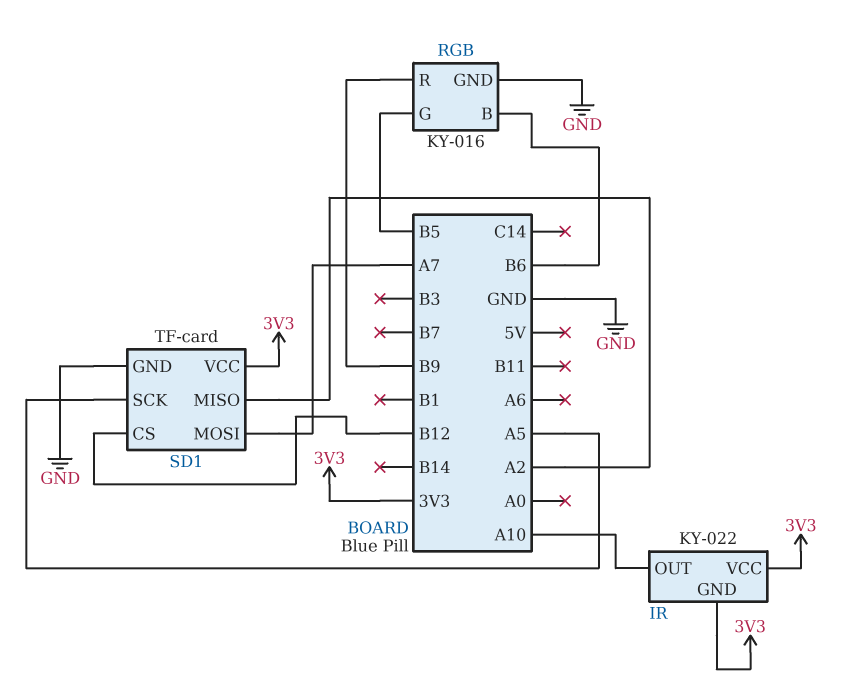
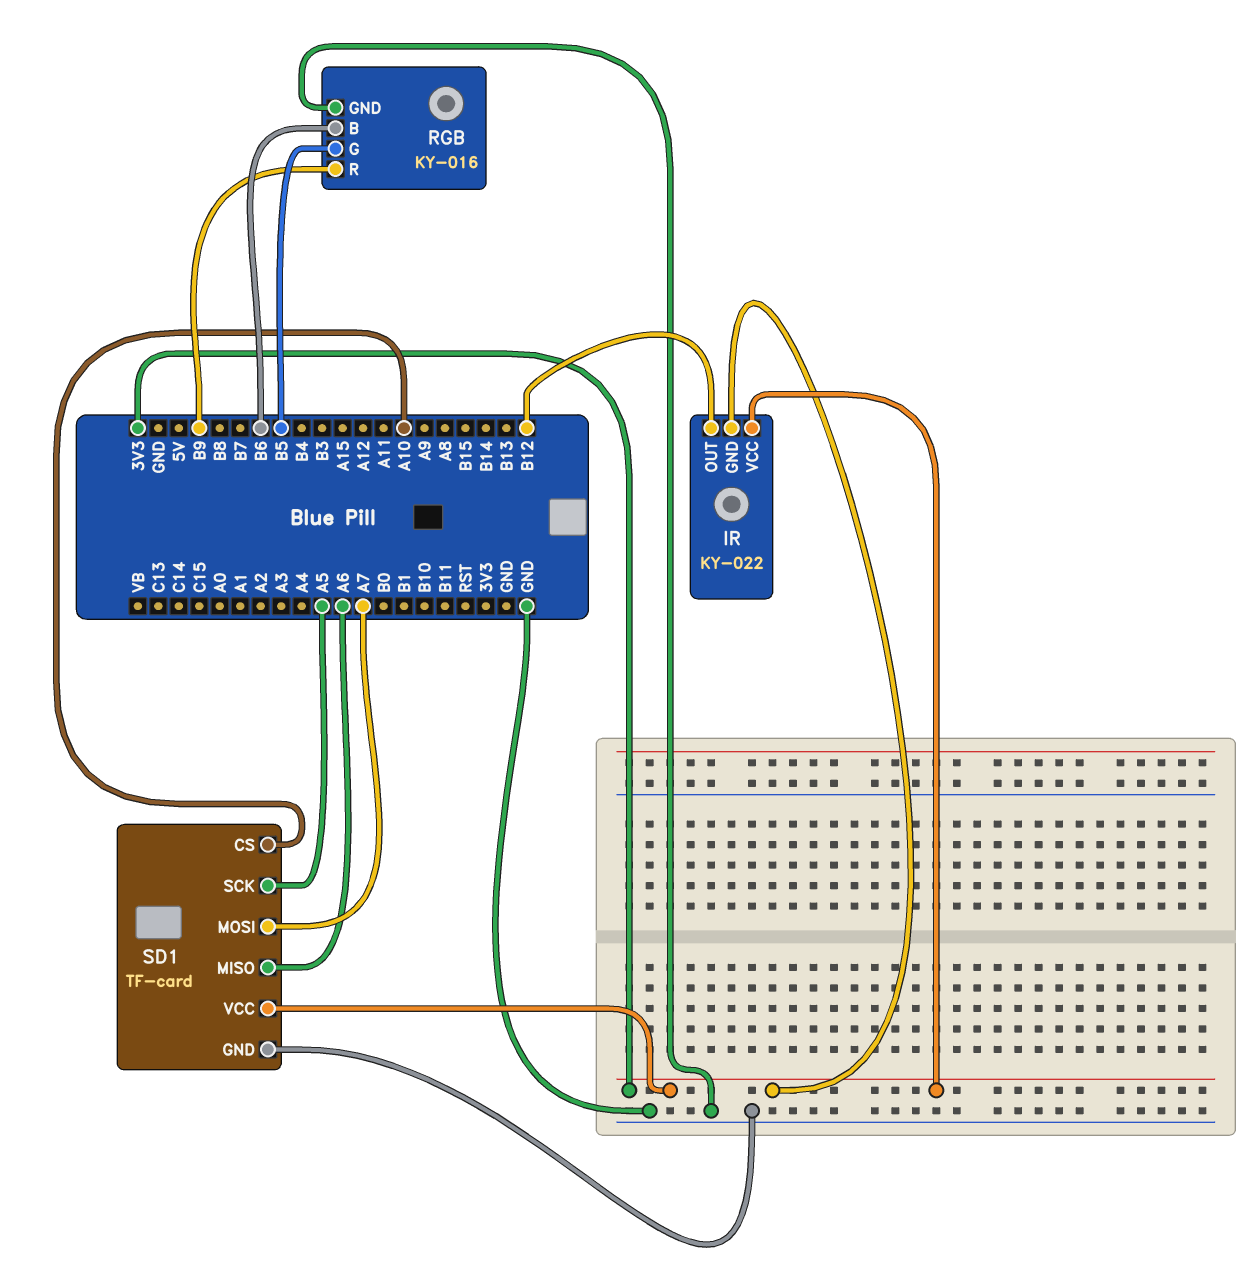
IR pin OUT: A10 -> B12
SD1 pin CS: B12 -> A10
SD1 pin MISO: A2 -> A6

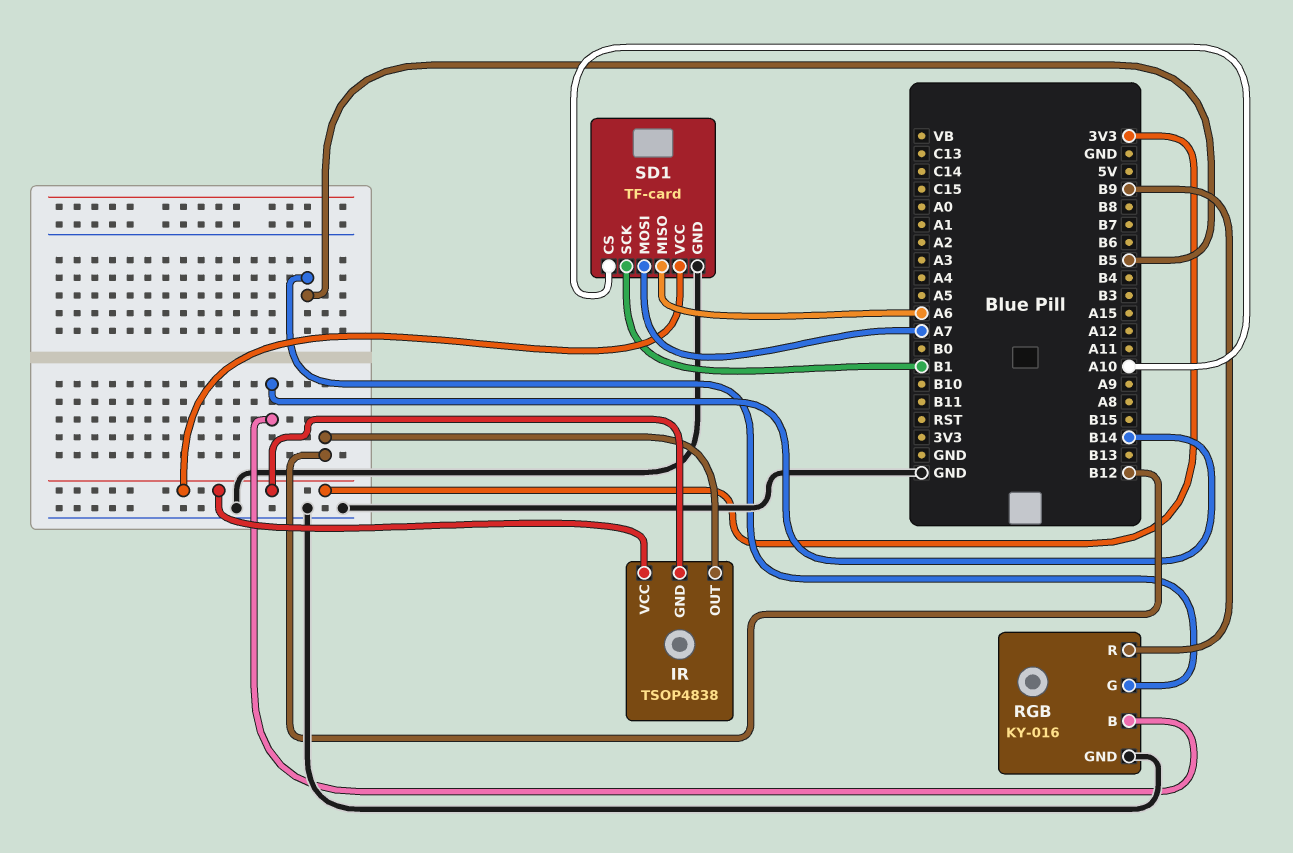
IR: KY-022 -> TSOP4838
RGB pin B: B6 -> B14
SD1 pin SCK: A5 -> B1

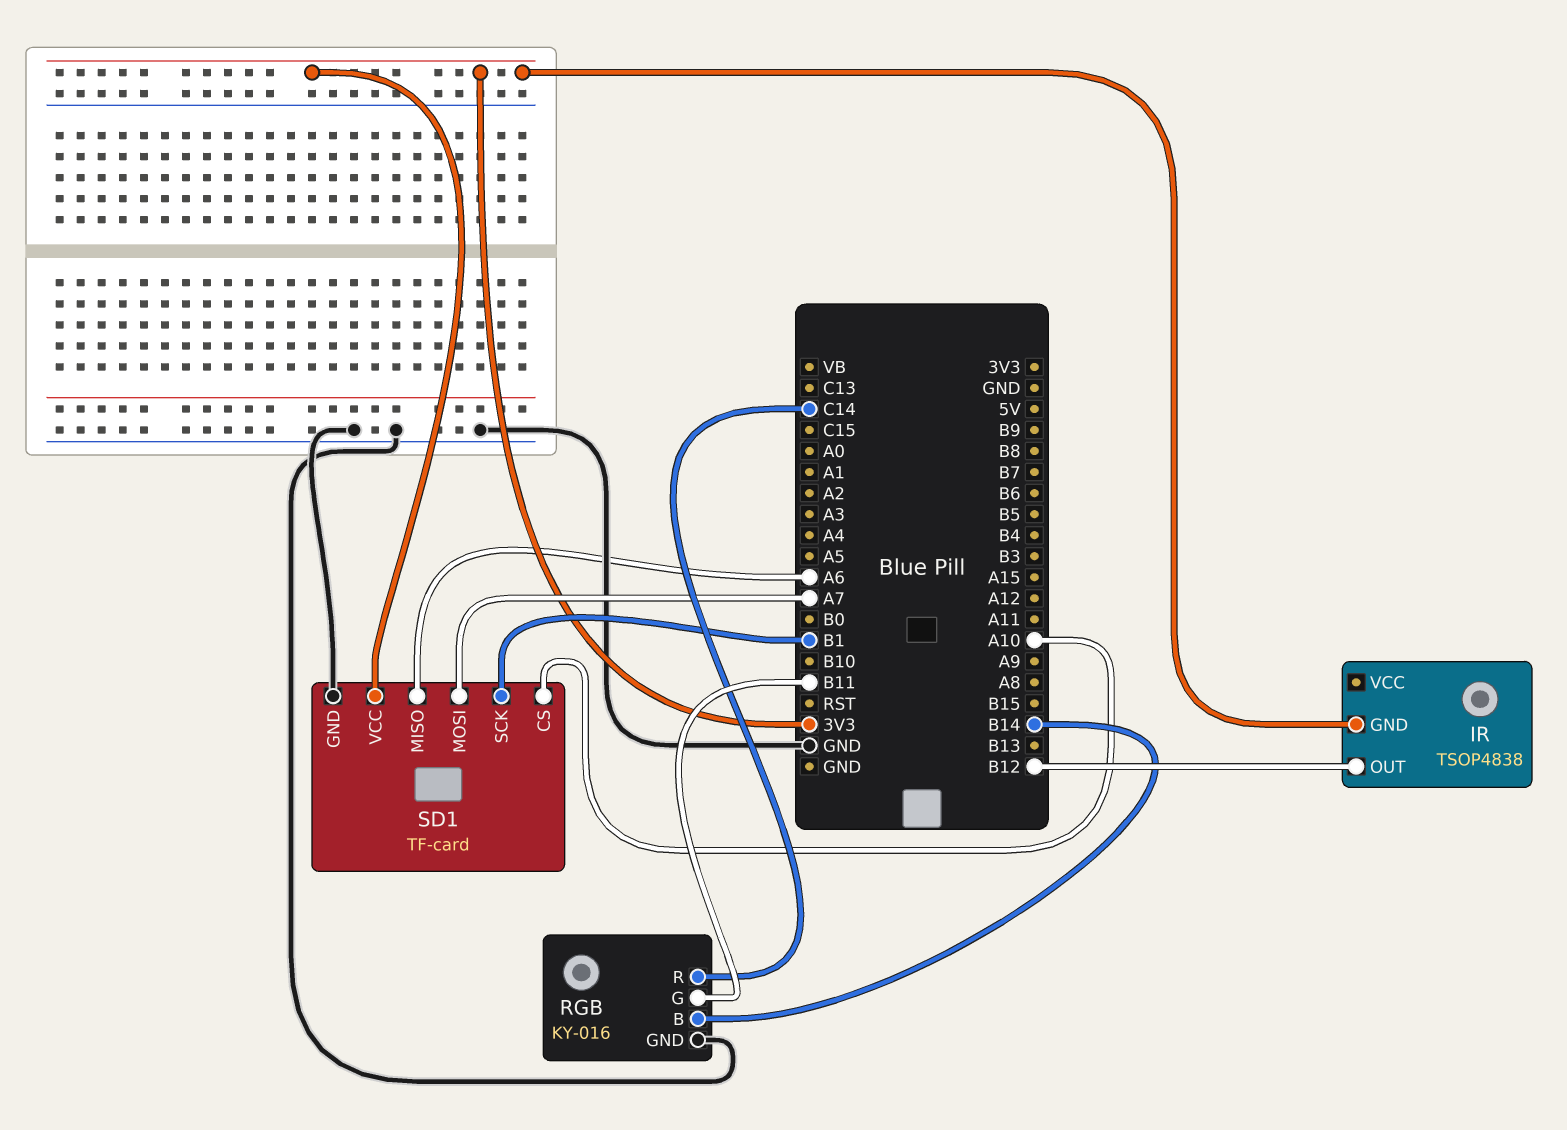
IR pin VCC: 3V3 -> none
RGB pin G: B5 -> B11
RGB pin R: B9 -> C14

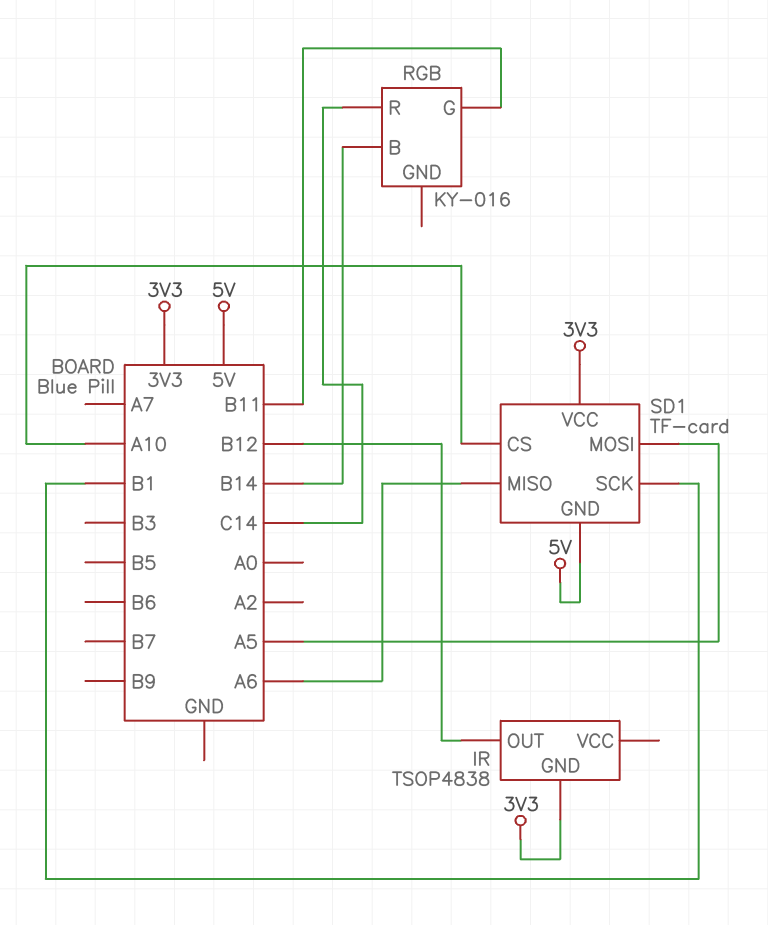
RGB pin GND: GND -> none
SD1 pin GND: GND -> 5V
SD1 pin MOSI: A7 -> A5

